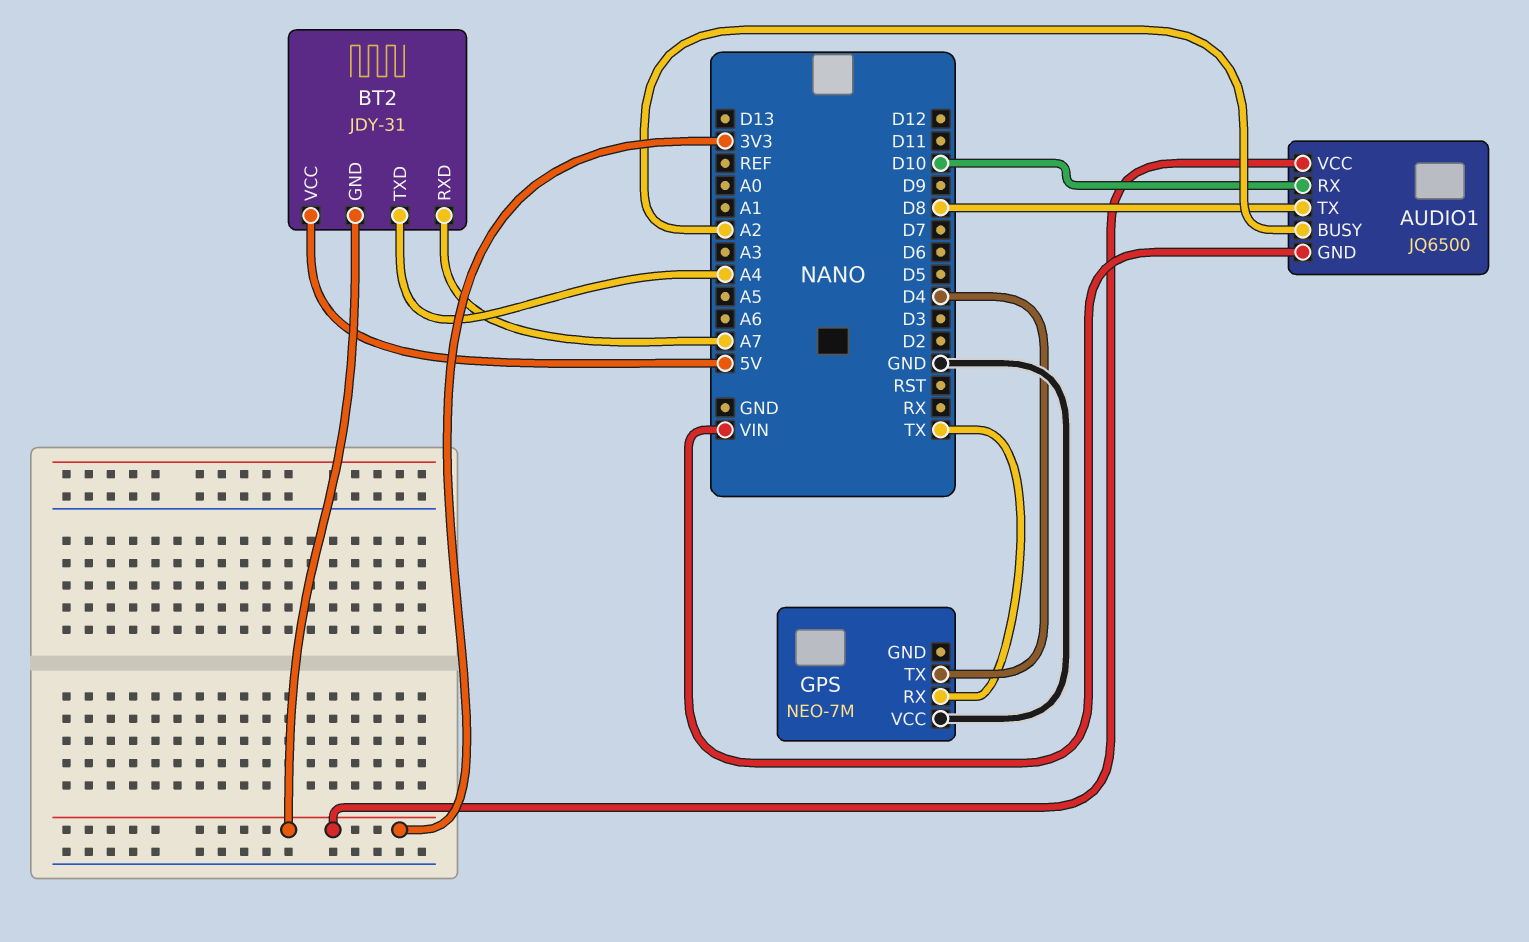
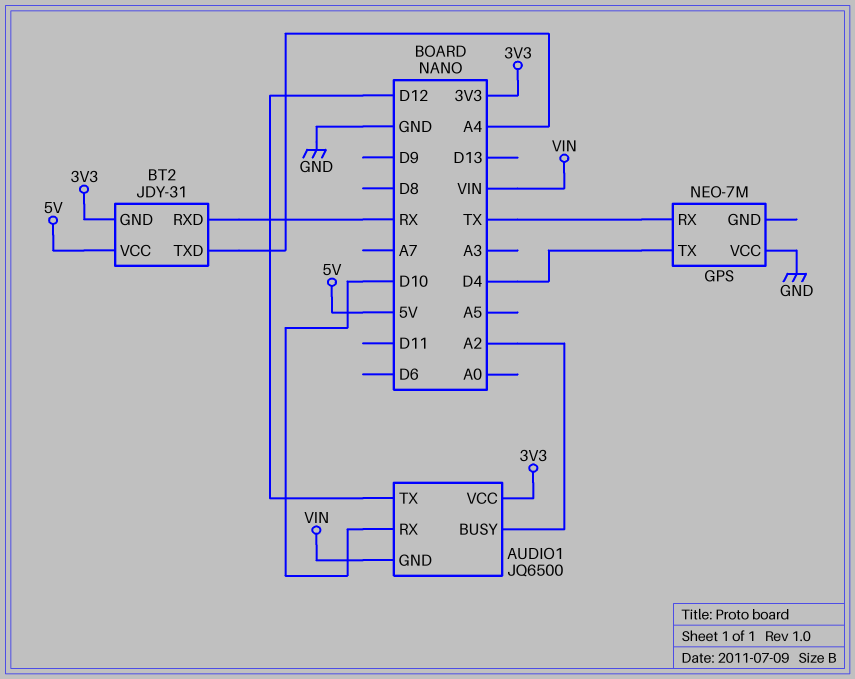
AUDIO1 pin TX: D8 -> D12
BT2 pin RXD: A7 -> RX

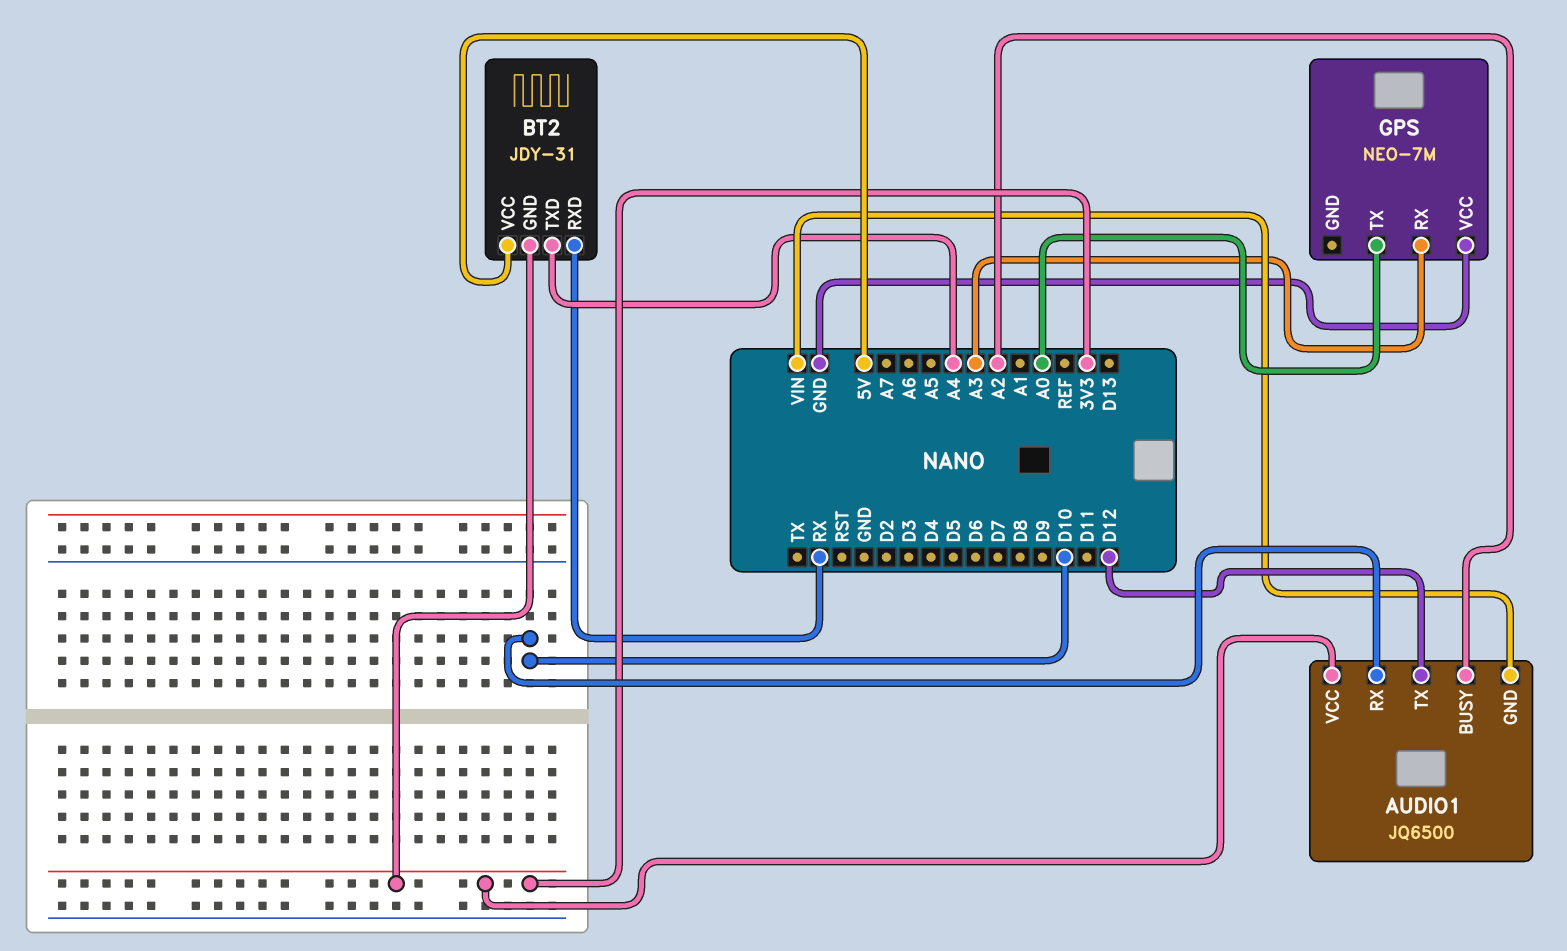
GPS pin RX: TX -> A3
GPS pin TX: D4 -> A0

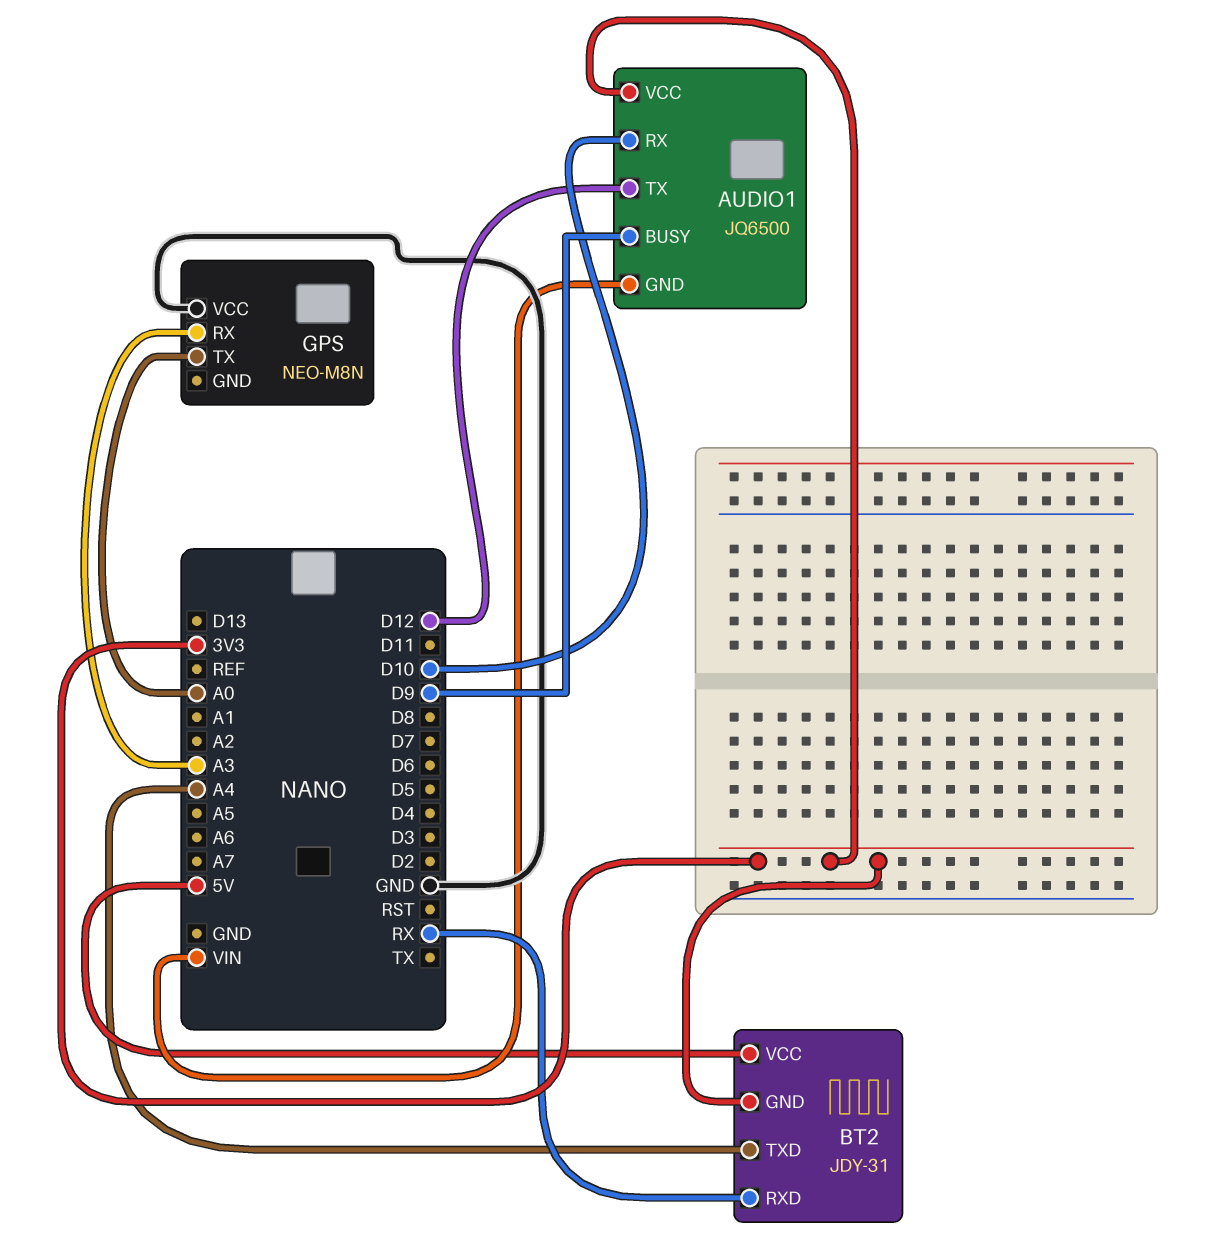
AUDIO1 pin BUSY: A2 -> D9
GPS: NEO-7M -> NEO-M8N

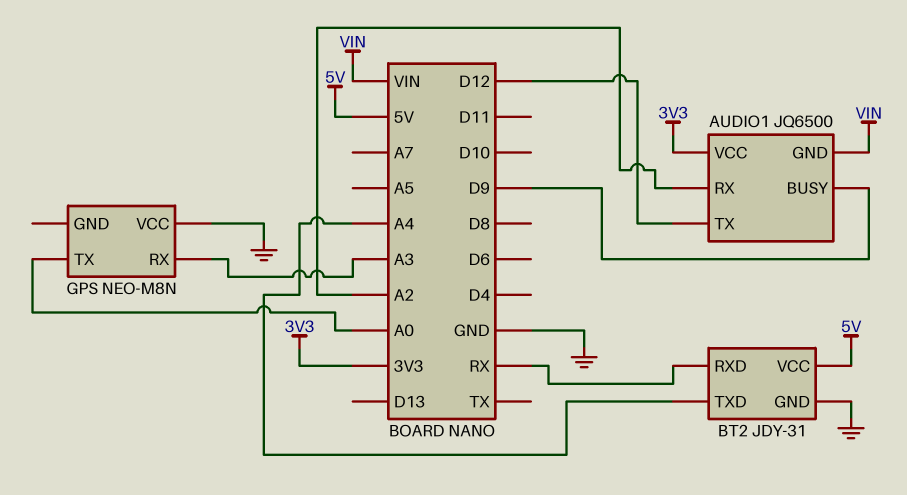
AUDIO1 pin RX: D10 -> A2
BT2 pin GND: 3V3 -> GND

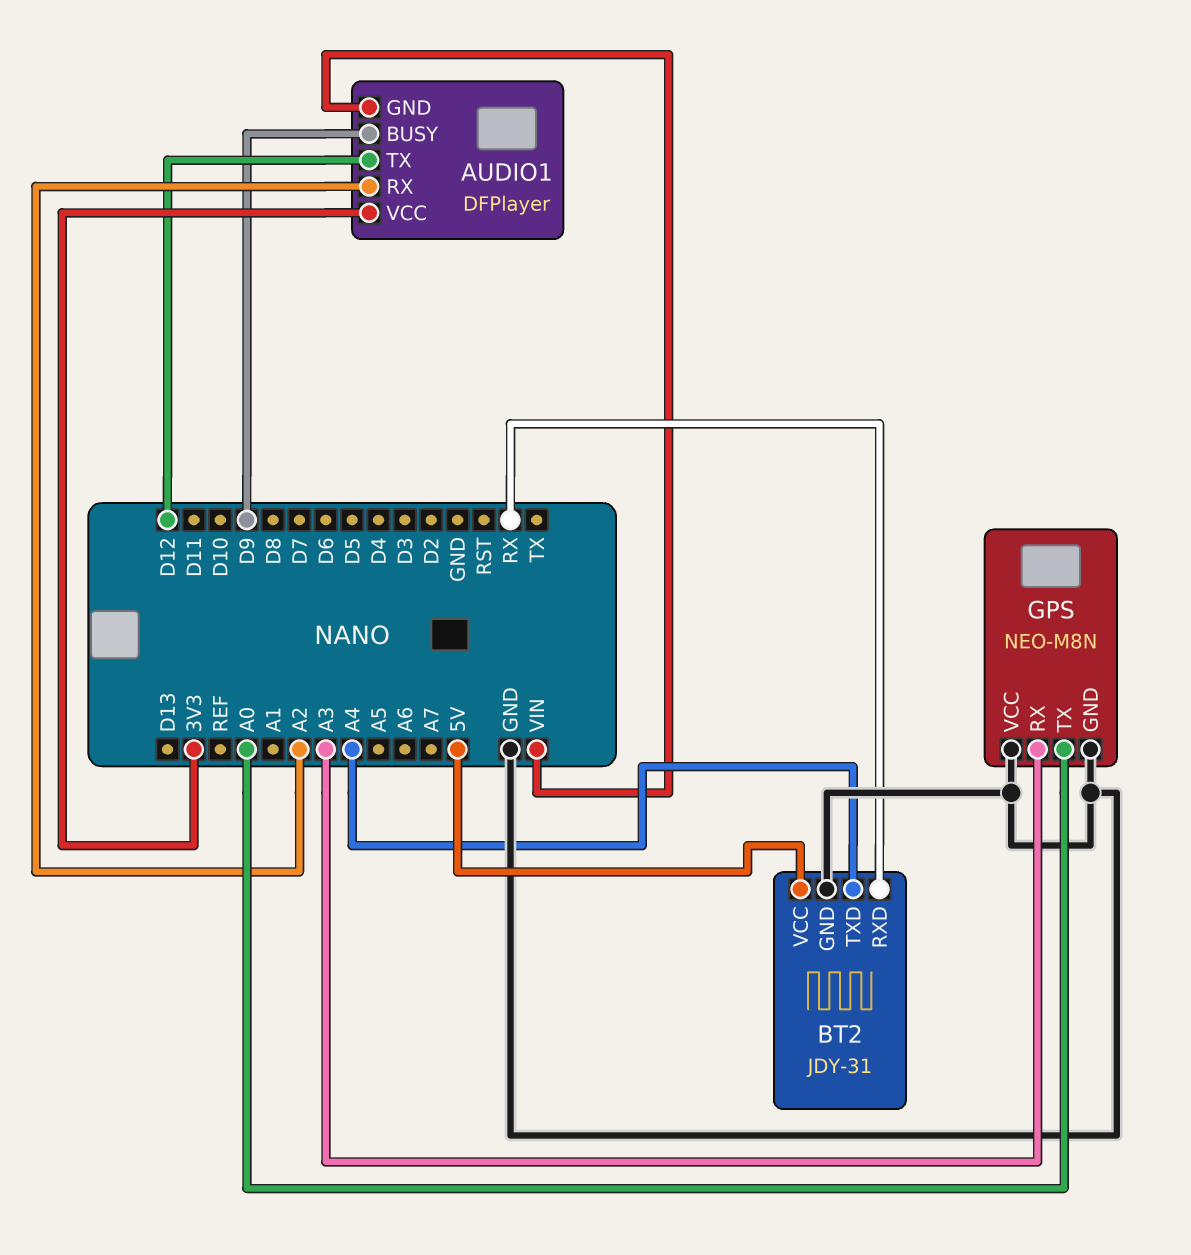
AUDIO1: JQ6500 -> DFPlayer
GPS pin GND: none -> GND

